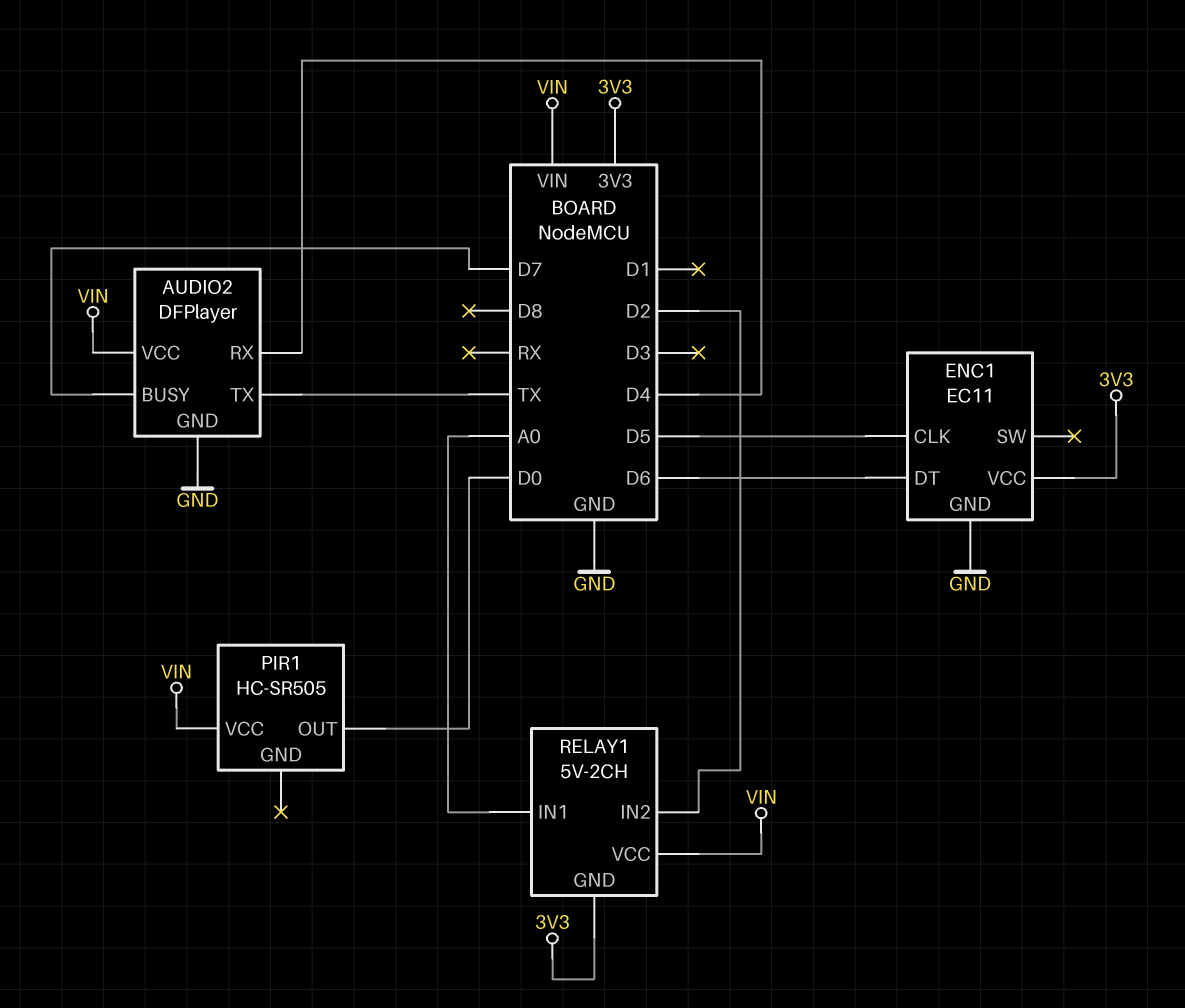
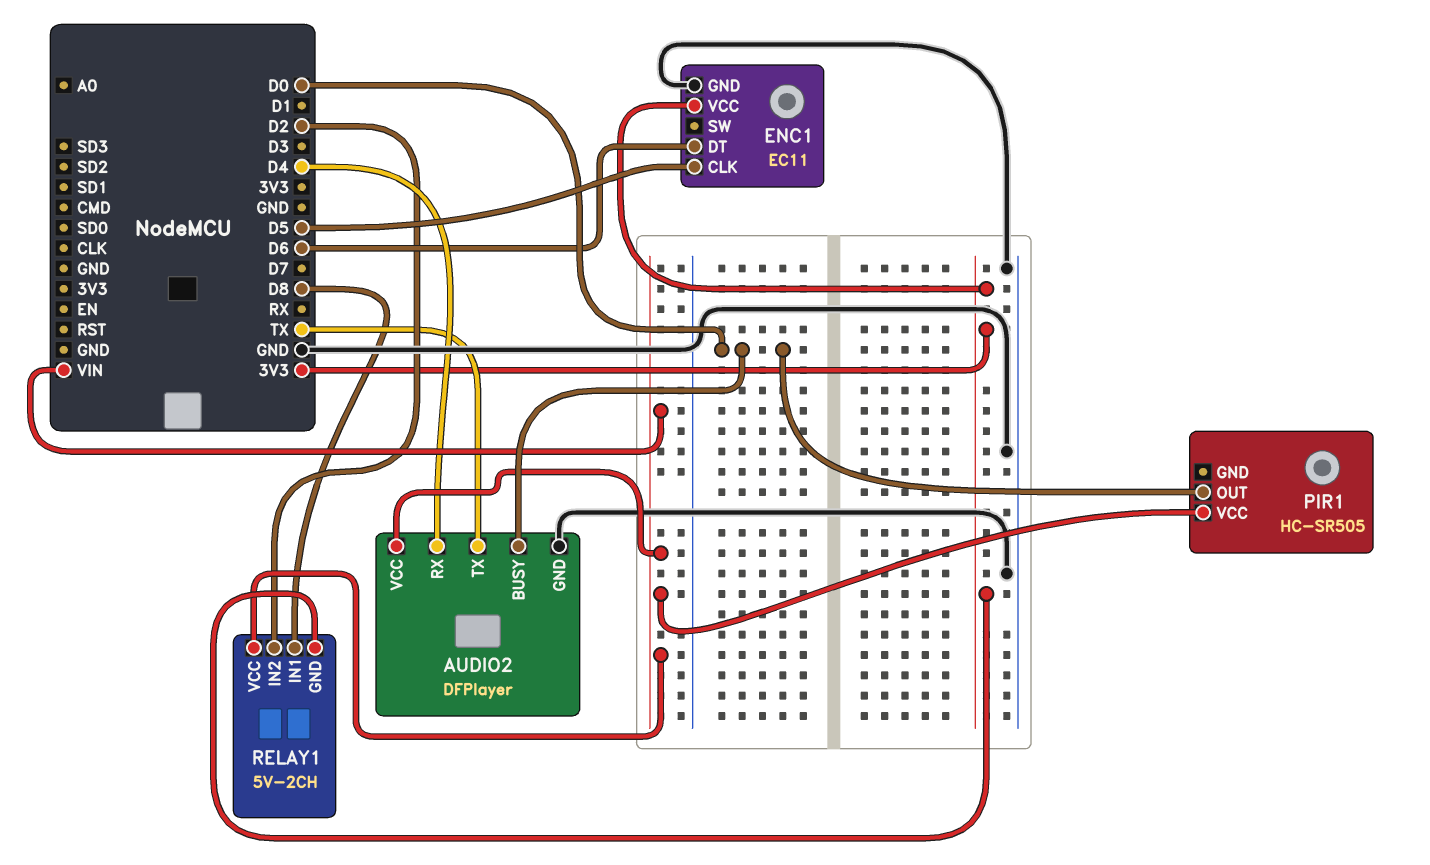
AUDIO2 pin BUSY: D7 -> D0
RELAY1 pin IN1: A0 -> D8

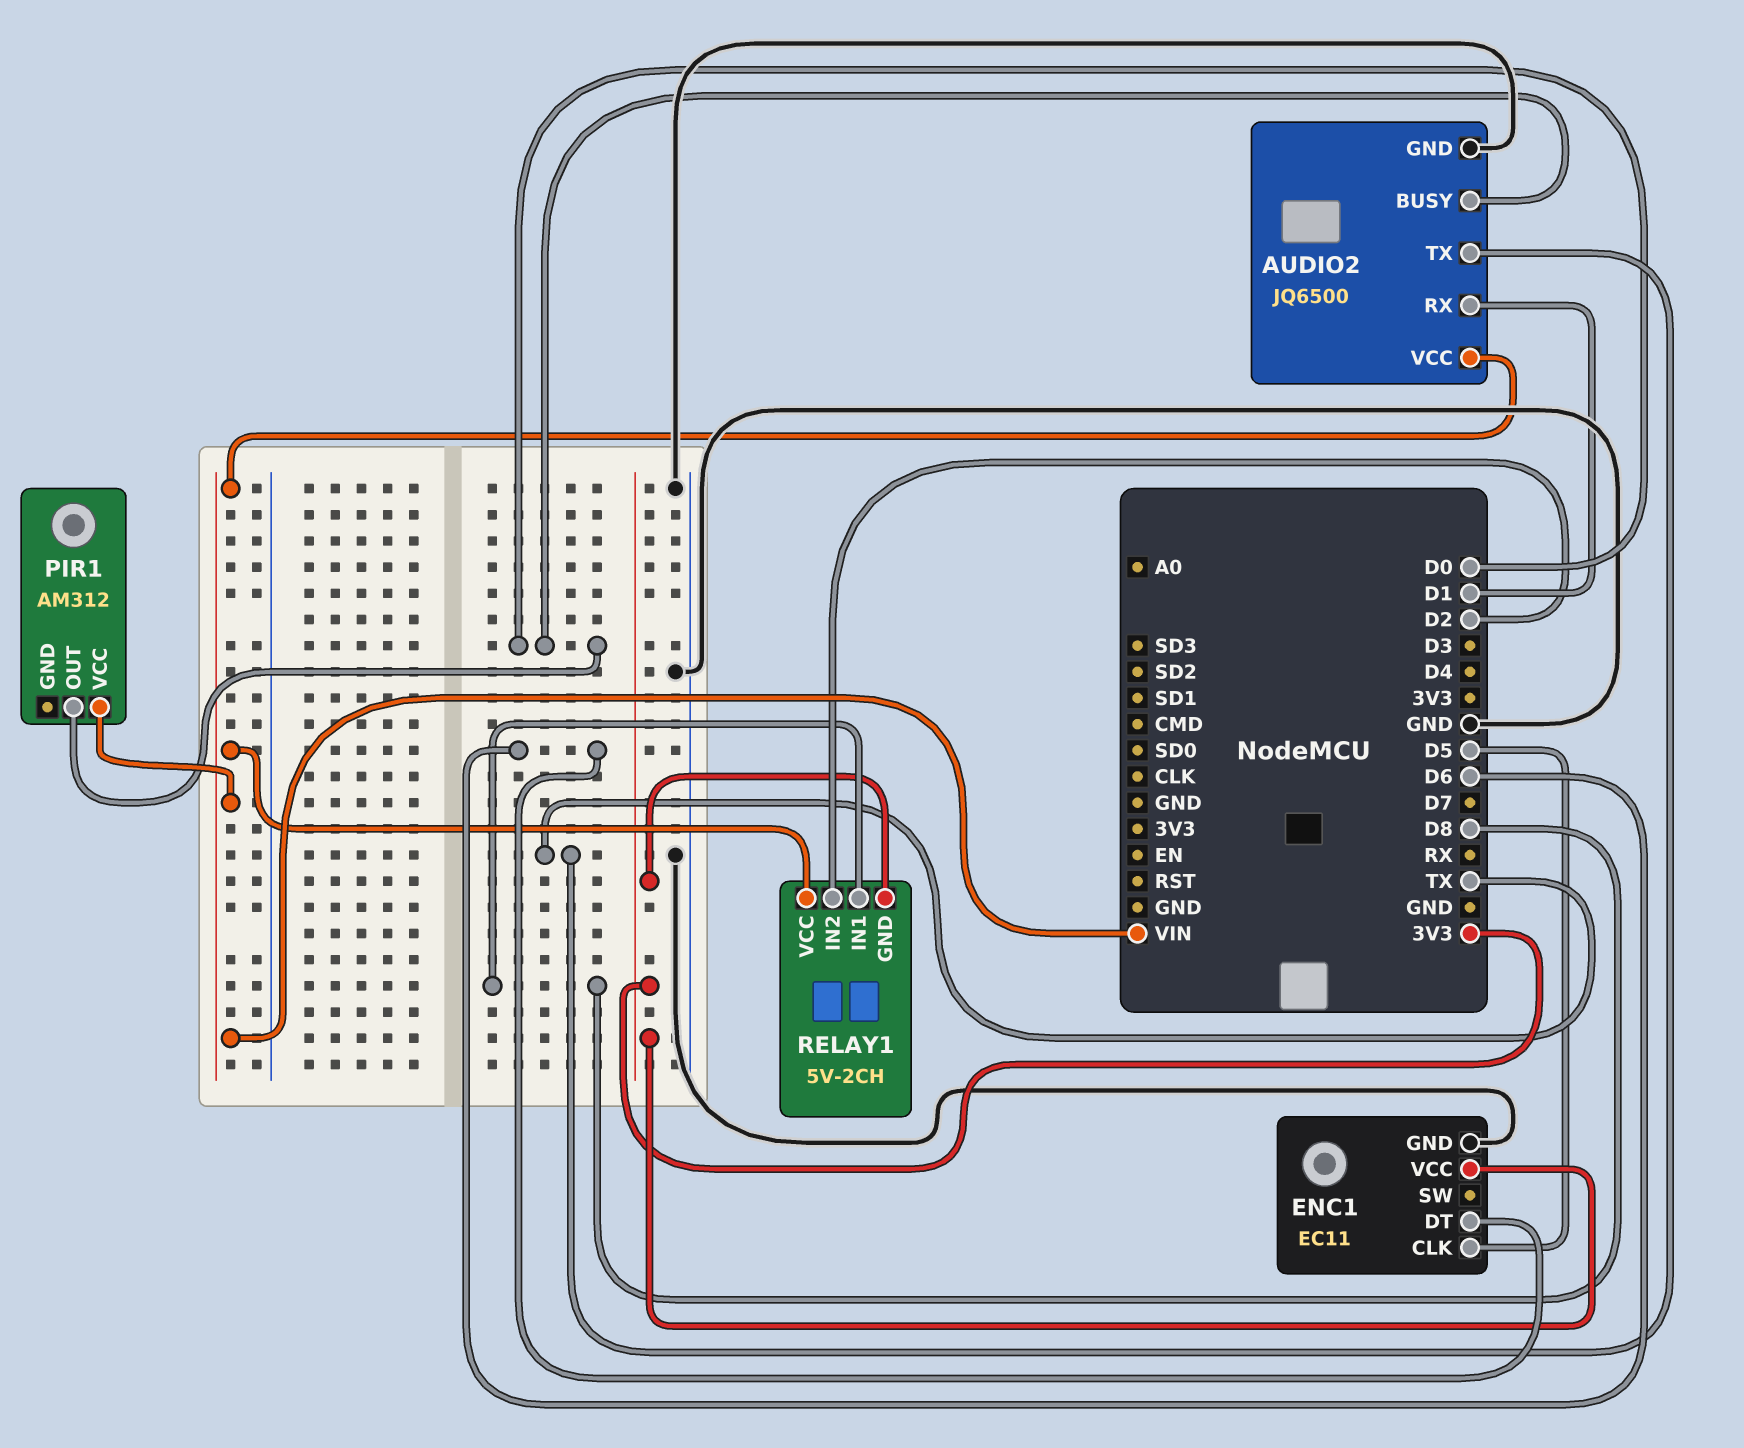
AUDIO2: DFPlayer -> JQ6500
AUDIO2 pin RX: D4 -> D1
PIR1: HC-SR505 -> AM312

